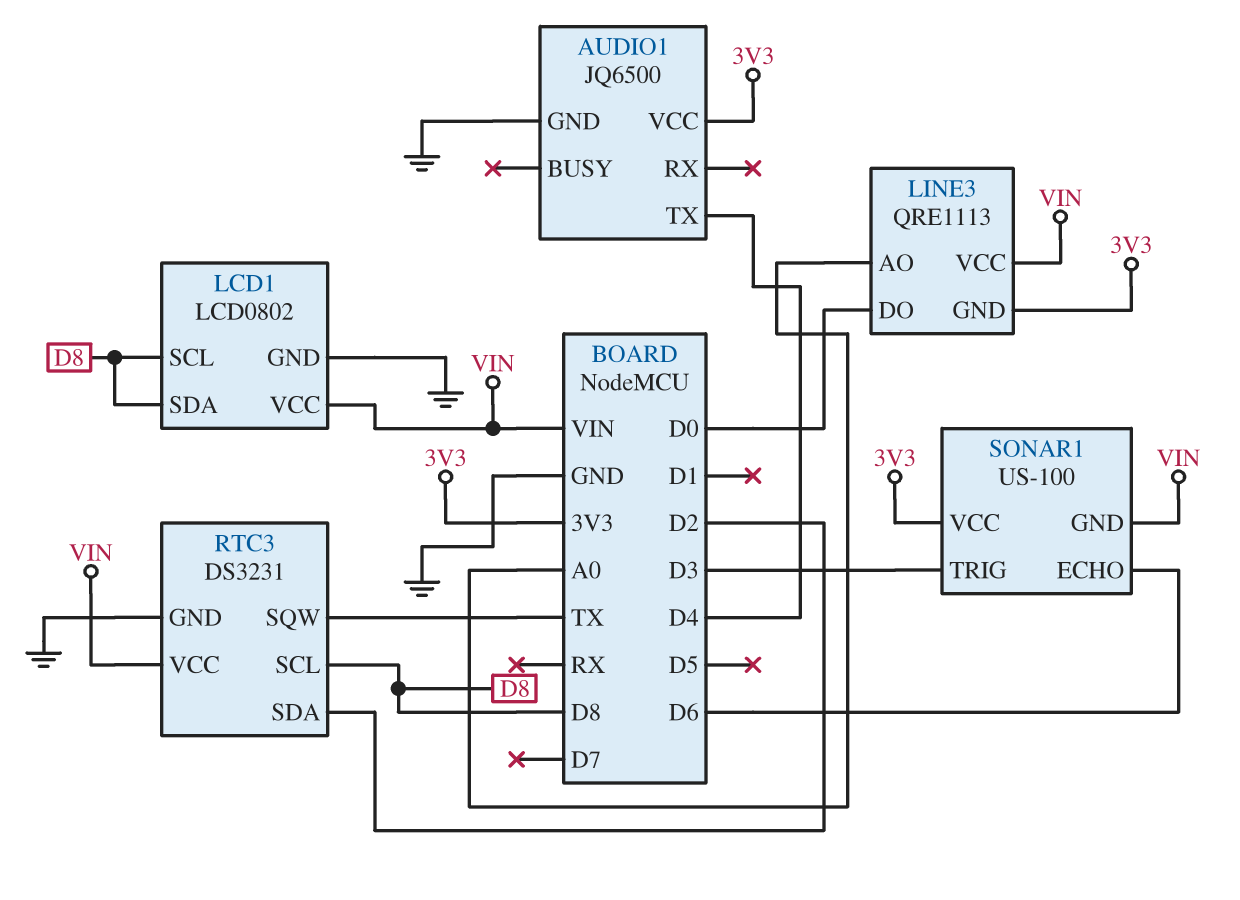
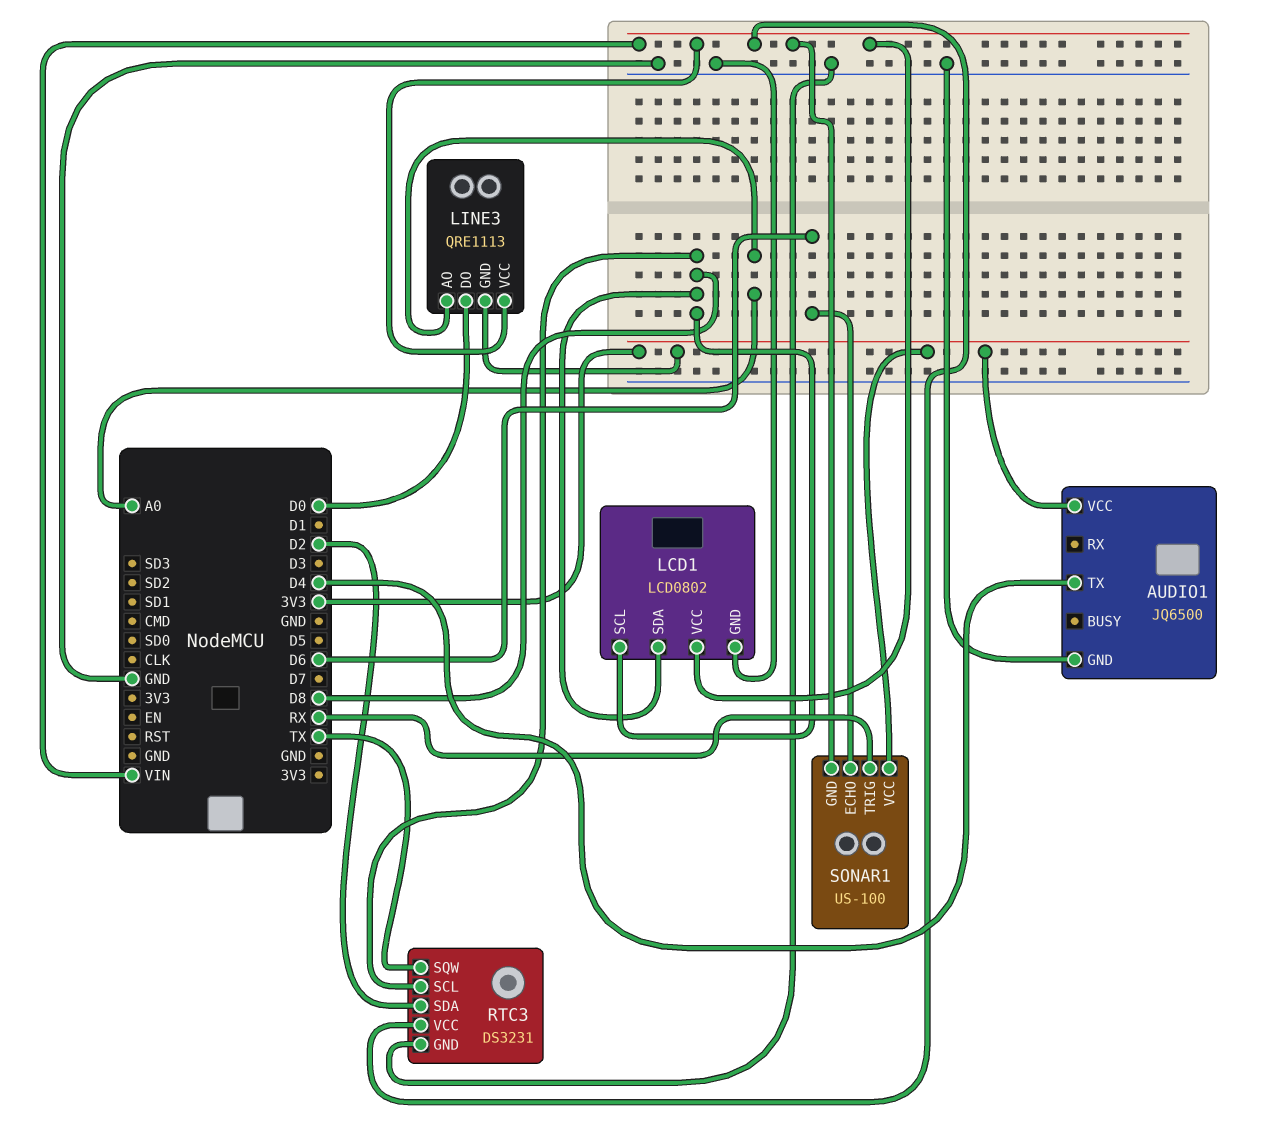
SONAR1 pin TRIG: D3 -> RX

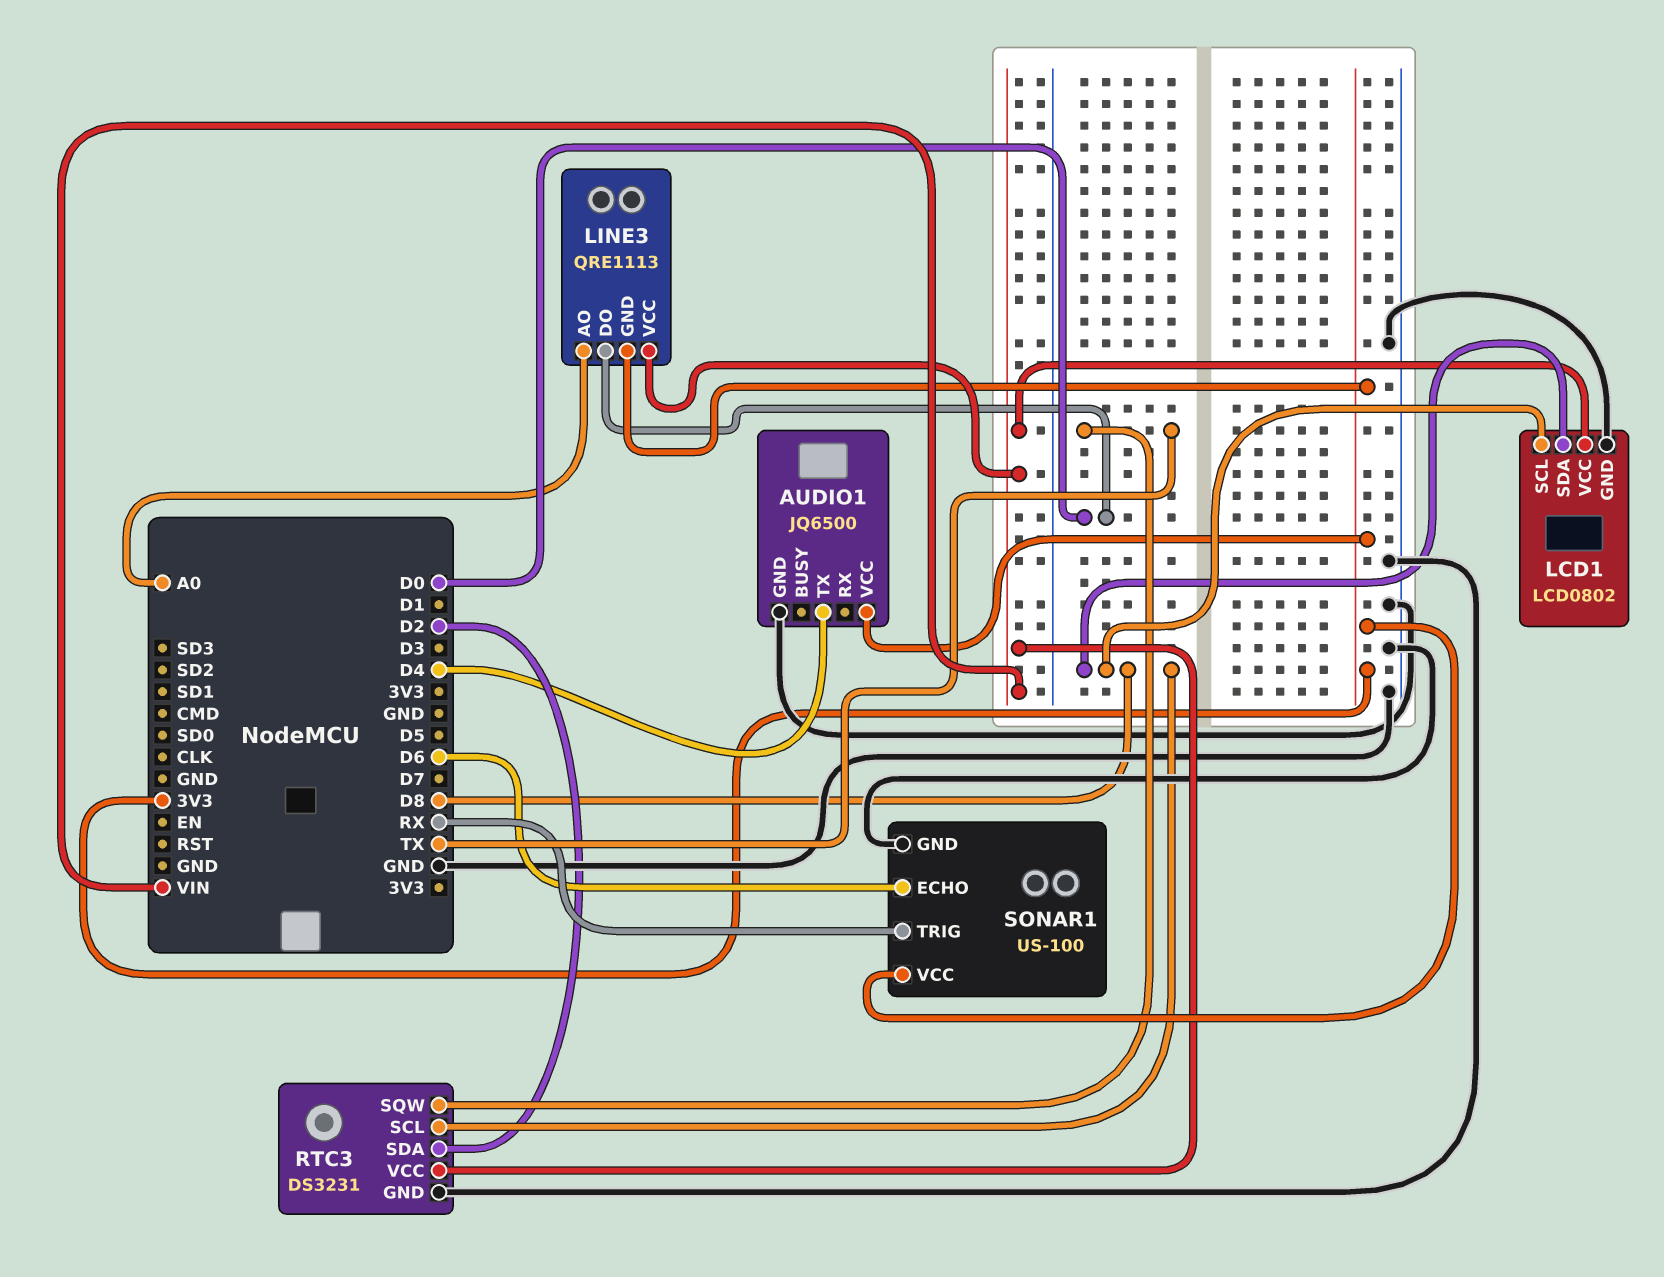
SONAR1 pin GND: VIN -> GND

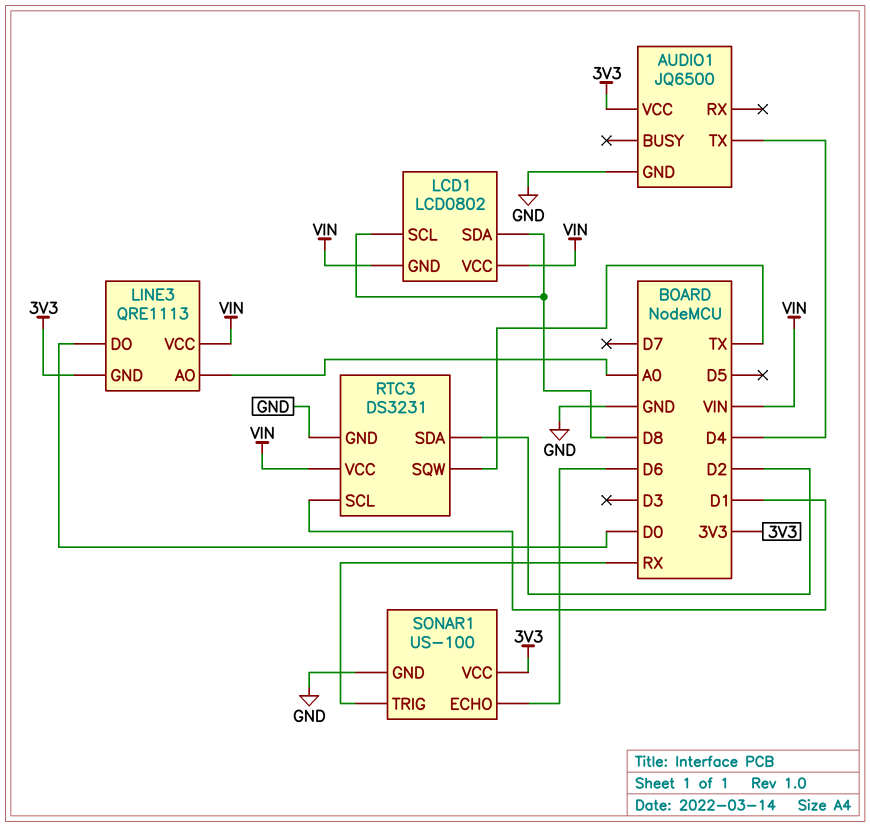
LCD1 pin GND: GND -> VIN
RTC3 pin SCL: D8 -> D1

